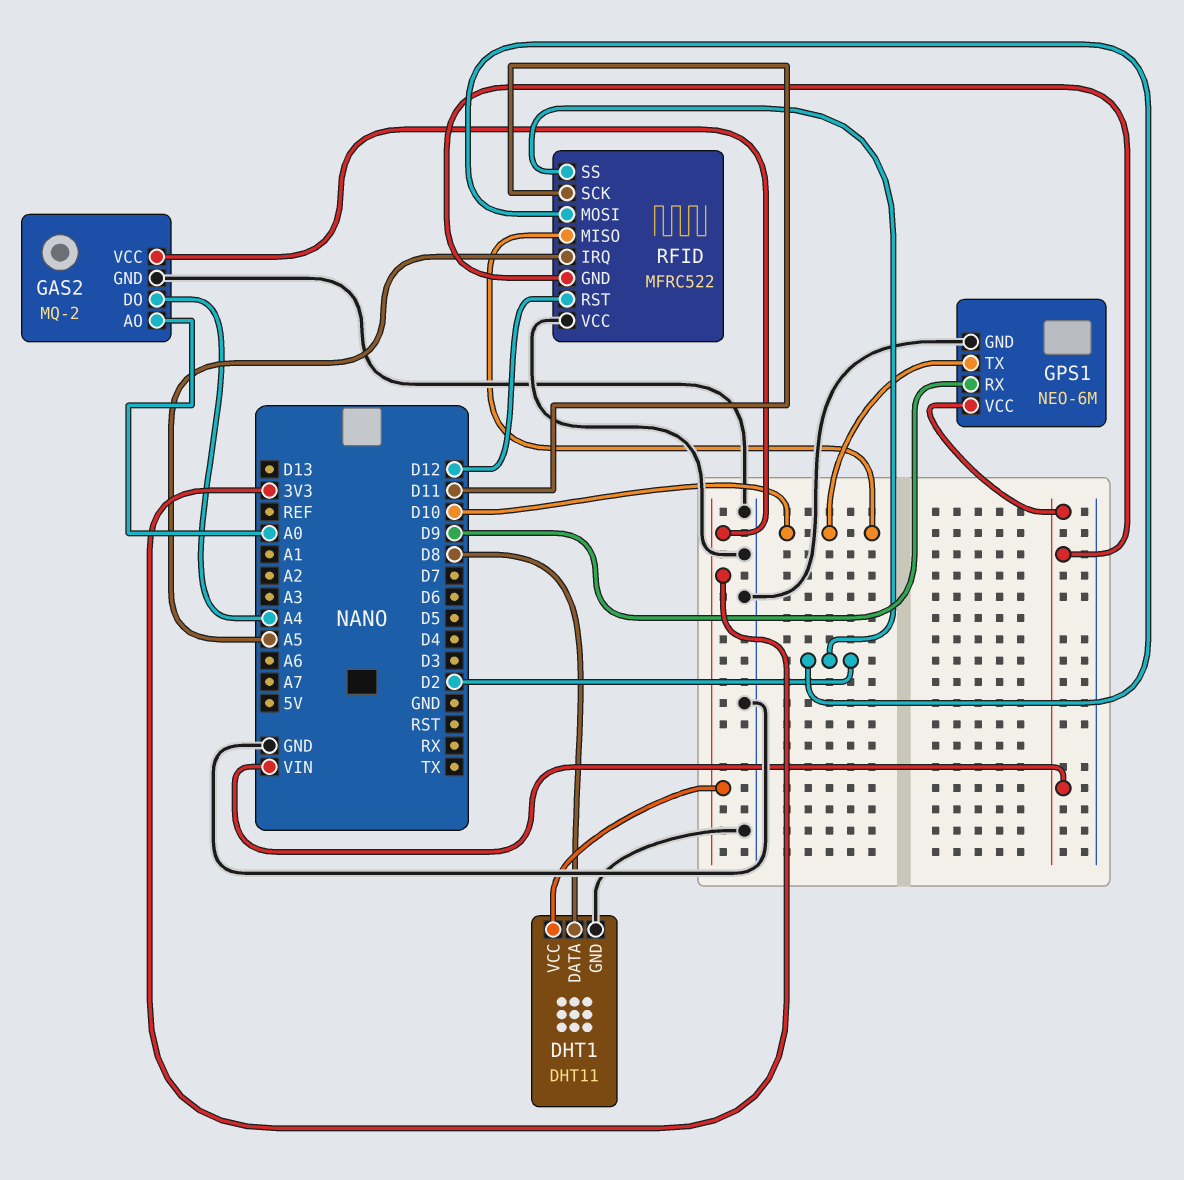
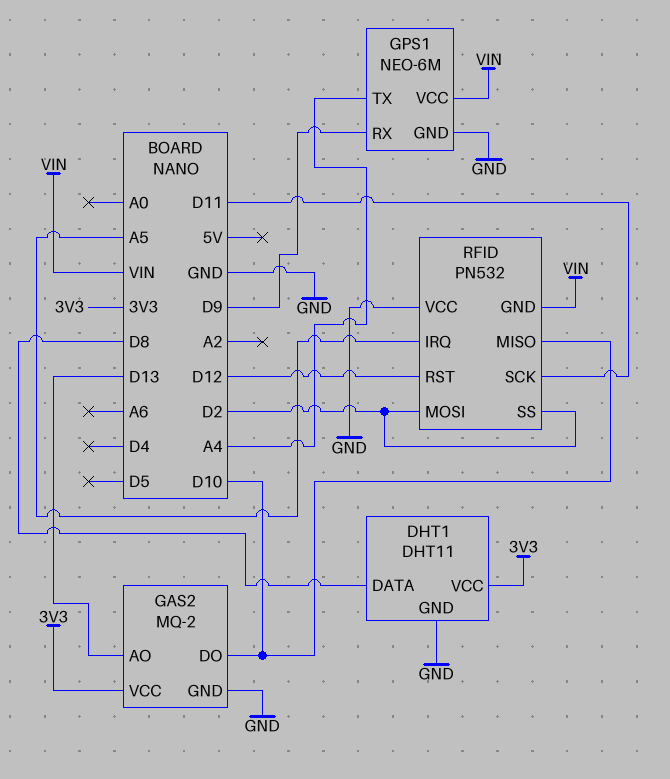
GAS2 pin AO: A0 -> D13
GAS2 pin DO: A4 -> D10
GPS1 pin TX: D10 -> A4
RFID: MFRC522 -> PN532

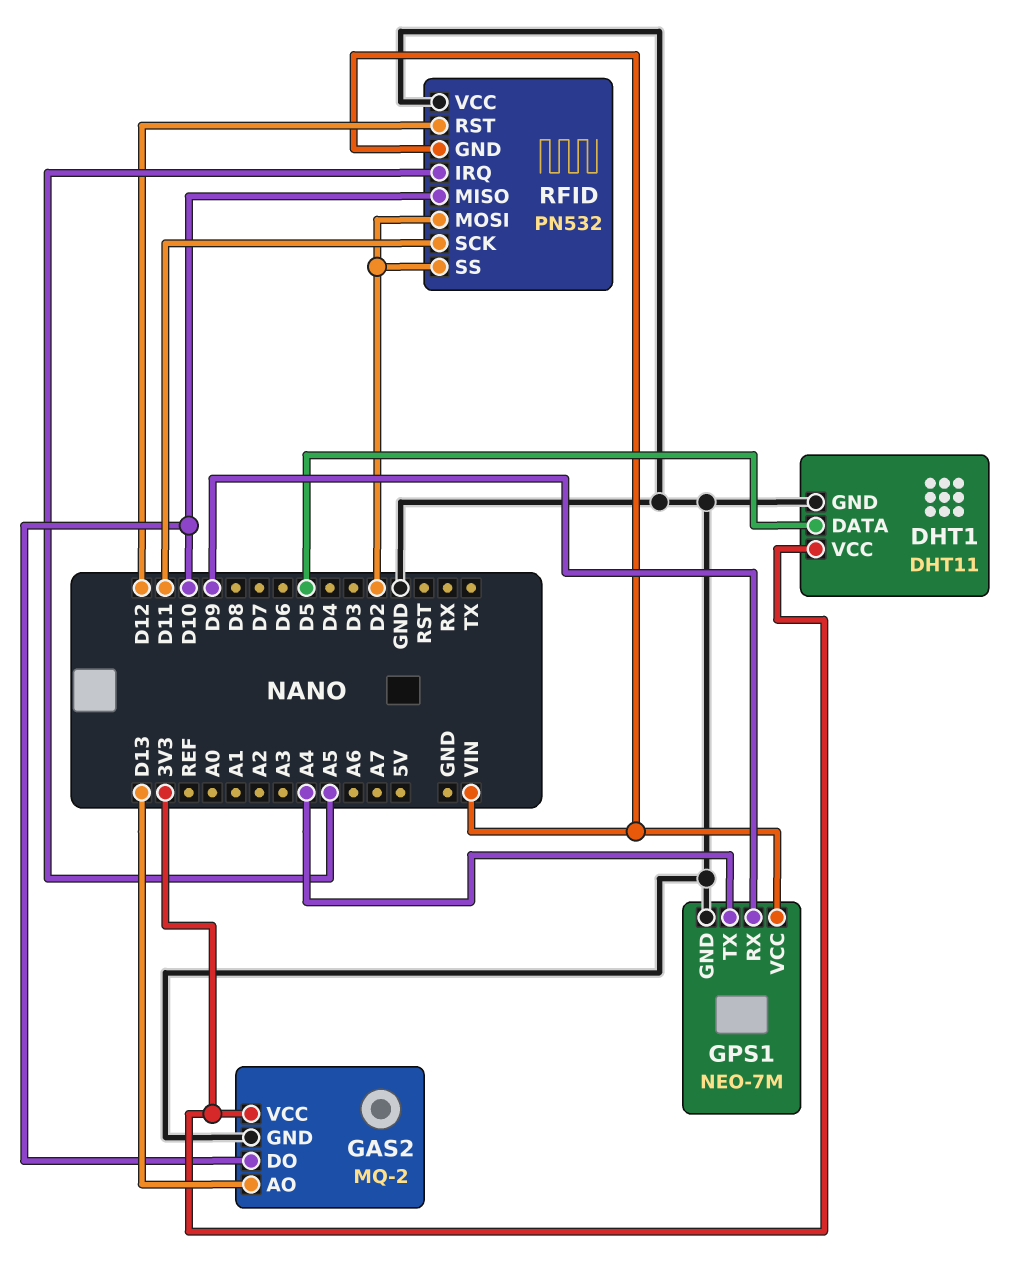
DHT1 pin DATA: D8 -> D5
GPS1: NEO-6M -> NEO-7M

